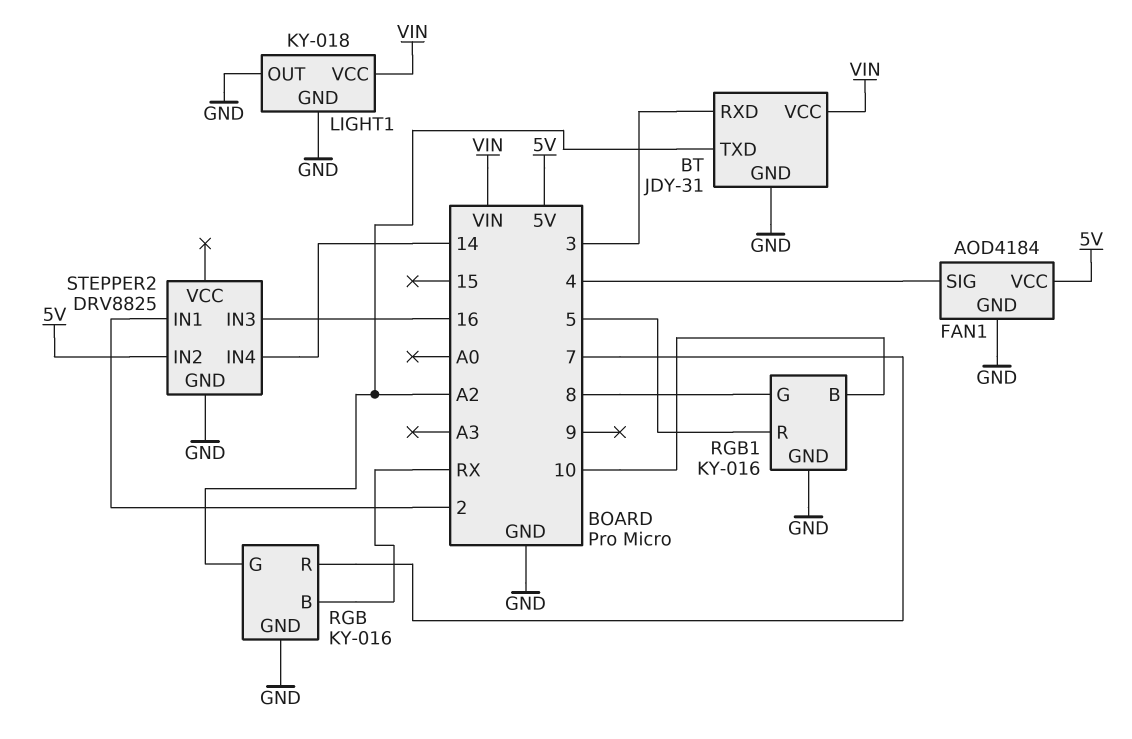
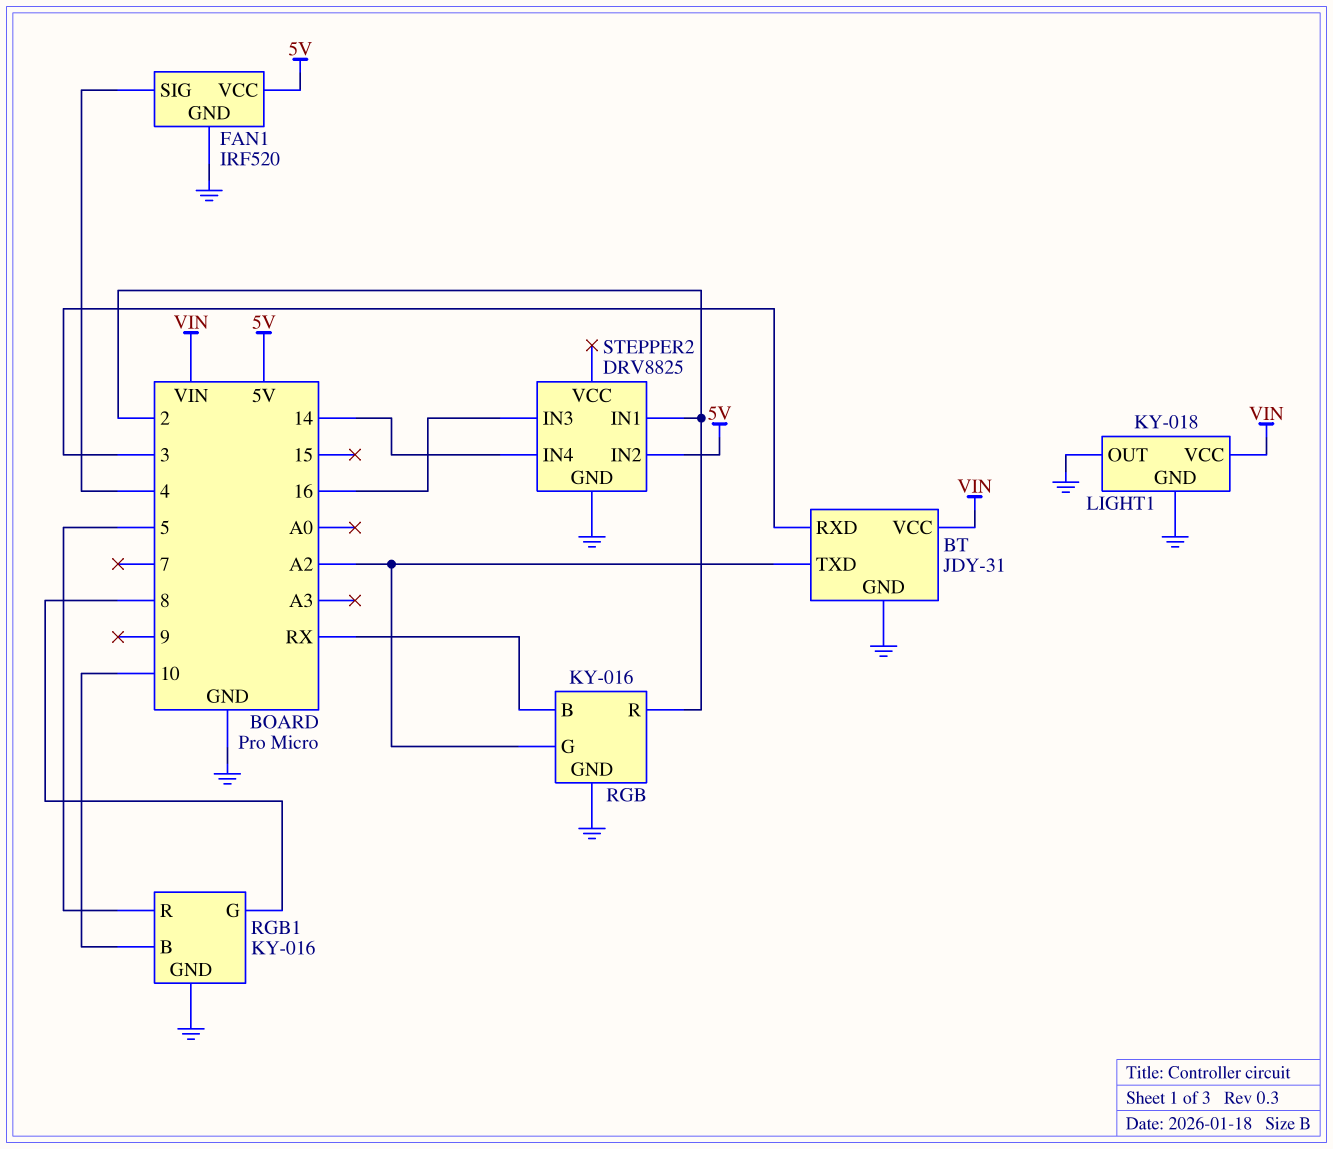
FAN1: AOD4184 -> IRF520
RGB pin R: 7 -> 2

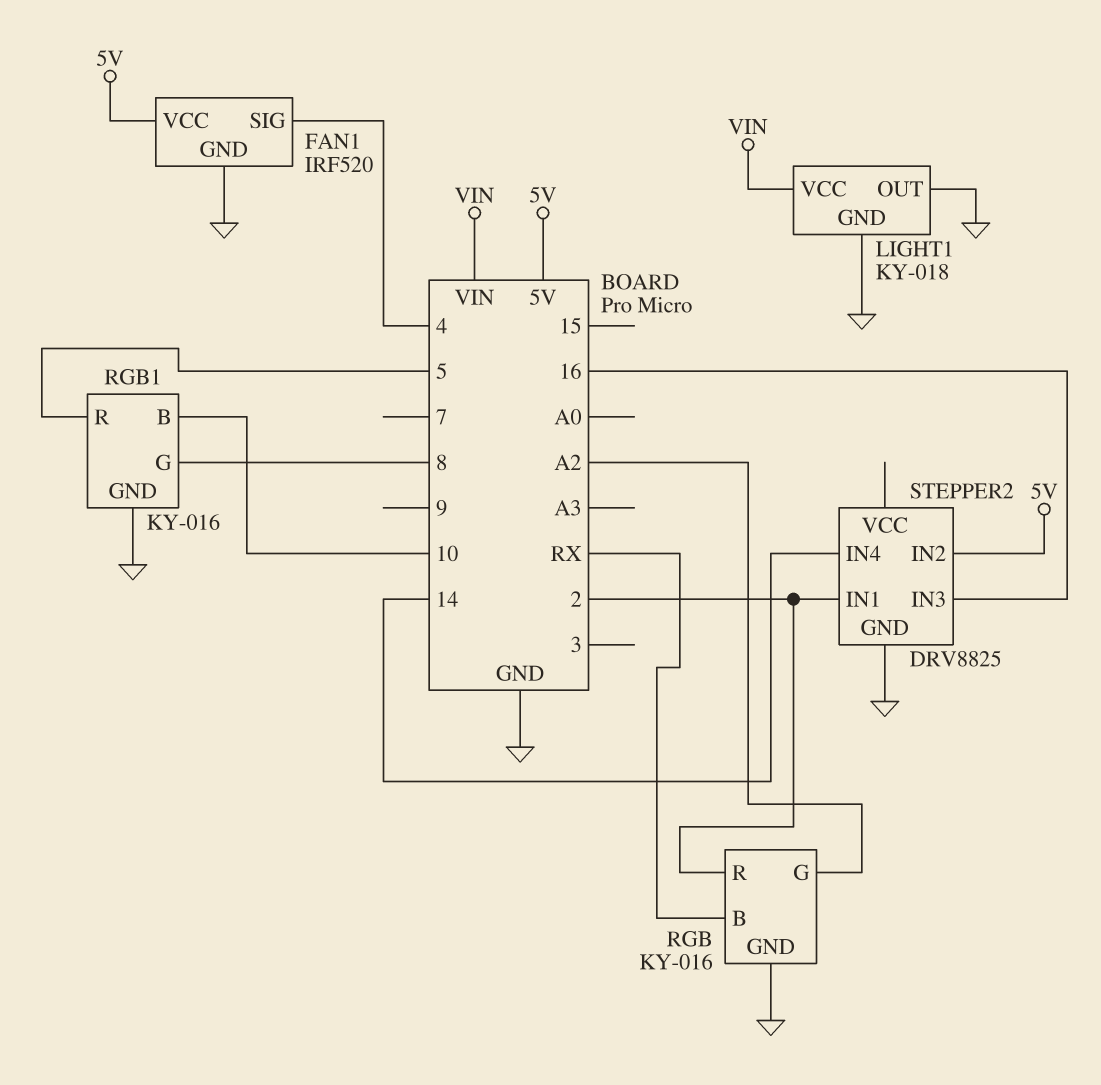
BT: JDY-31 -> none
BT pin GND: GND -> none
BT pin RXD: 3 -> none
BT pin TXD: A2 -> none
BT pin VCC: VIN -> none

